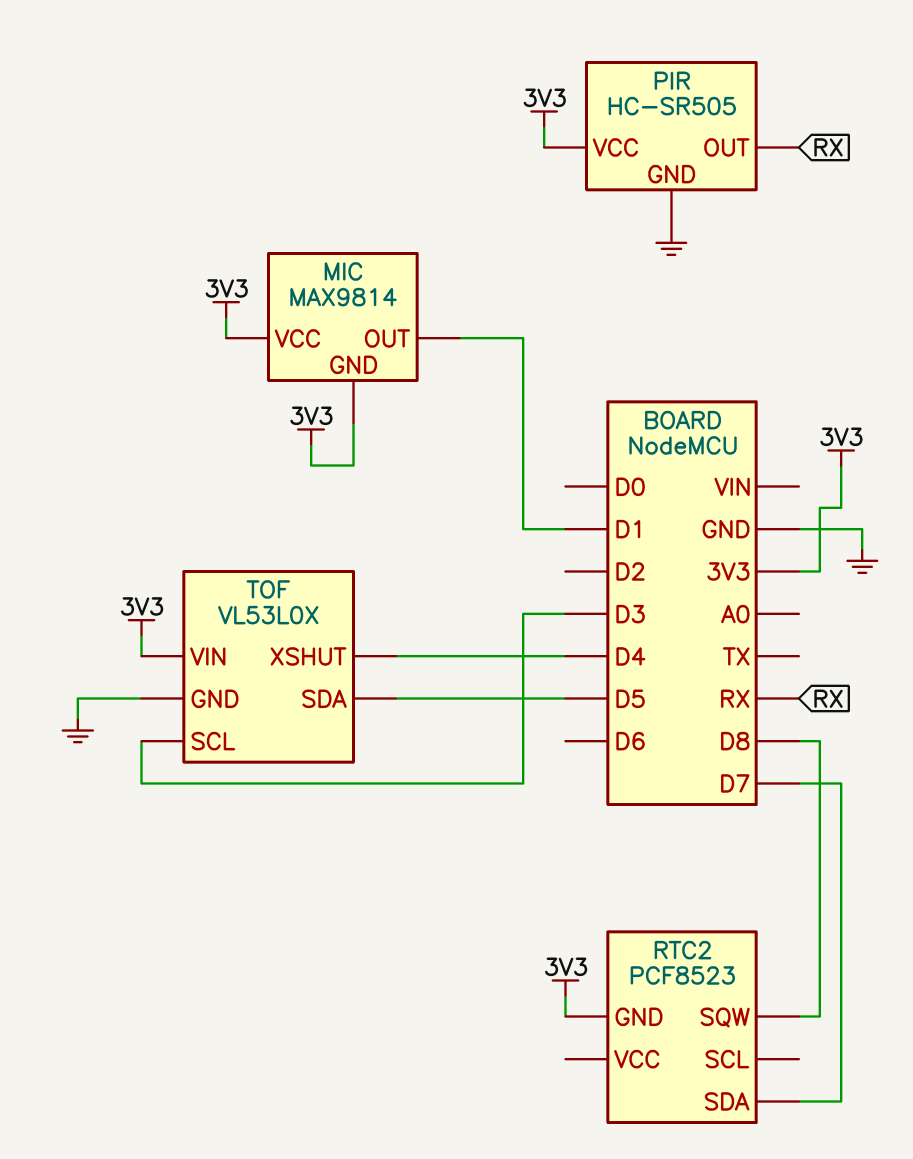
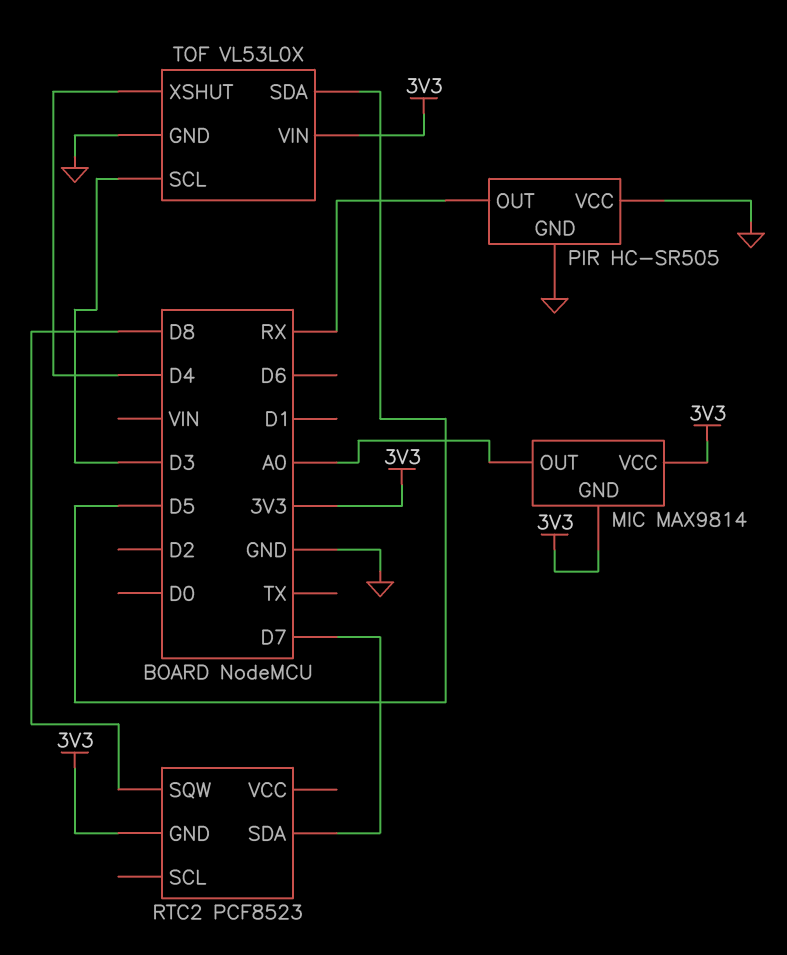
MIC pin OUT: D1 -> A0
PIR pin VCC: 3V3 -> GND

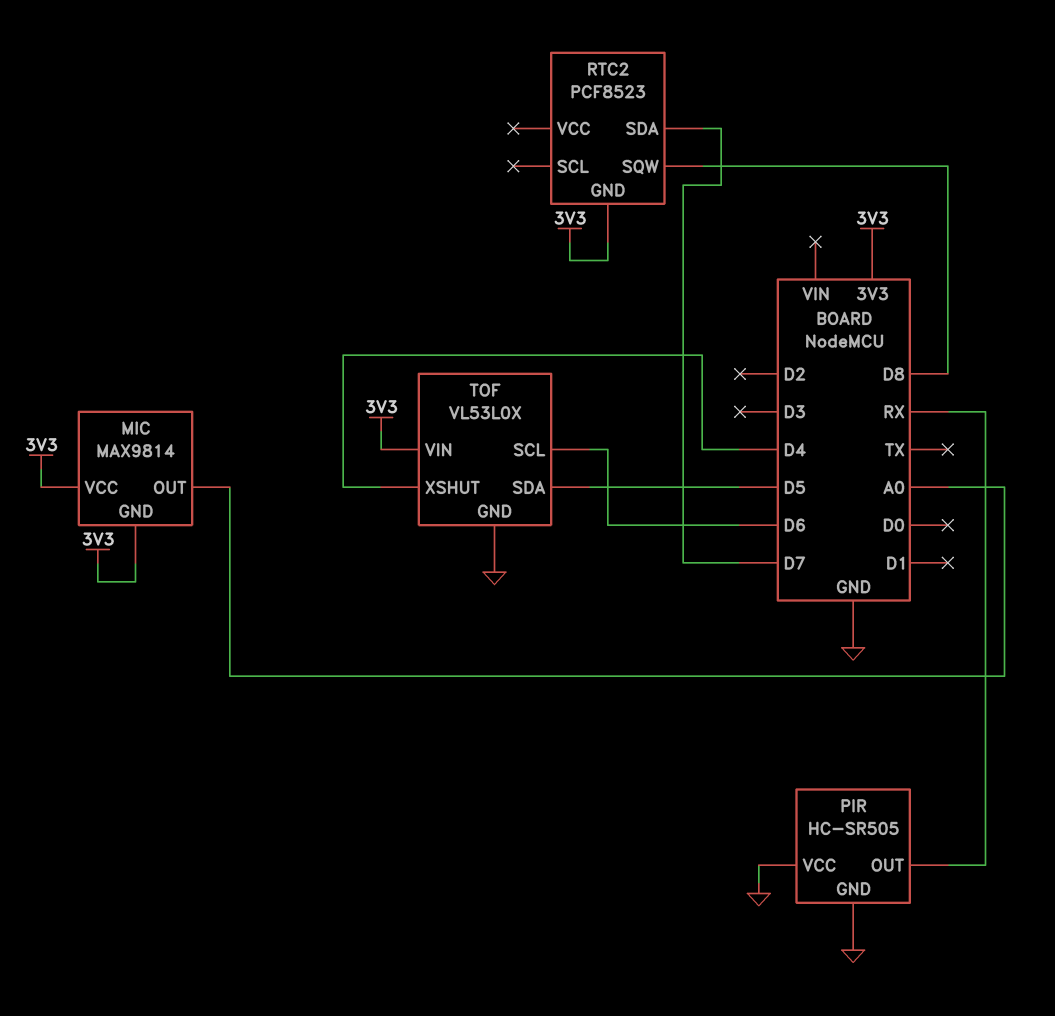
TOF pin SCL: D3 -> D6

